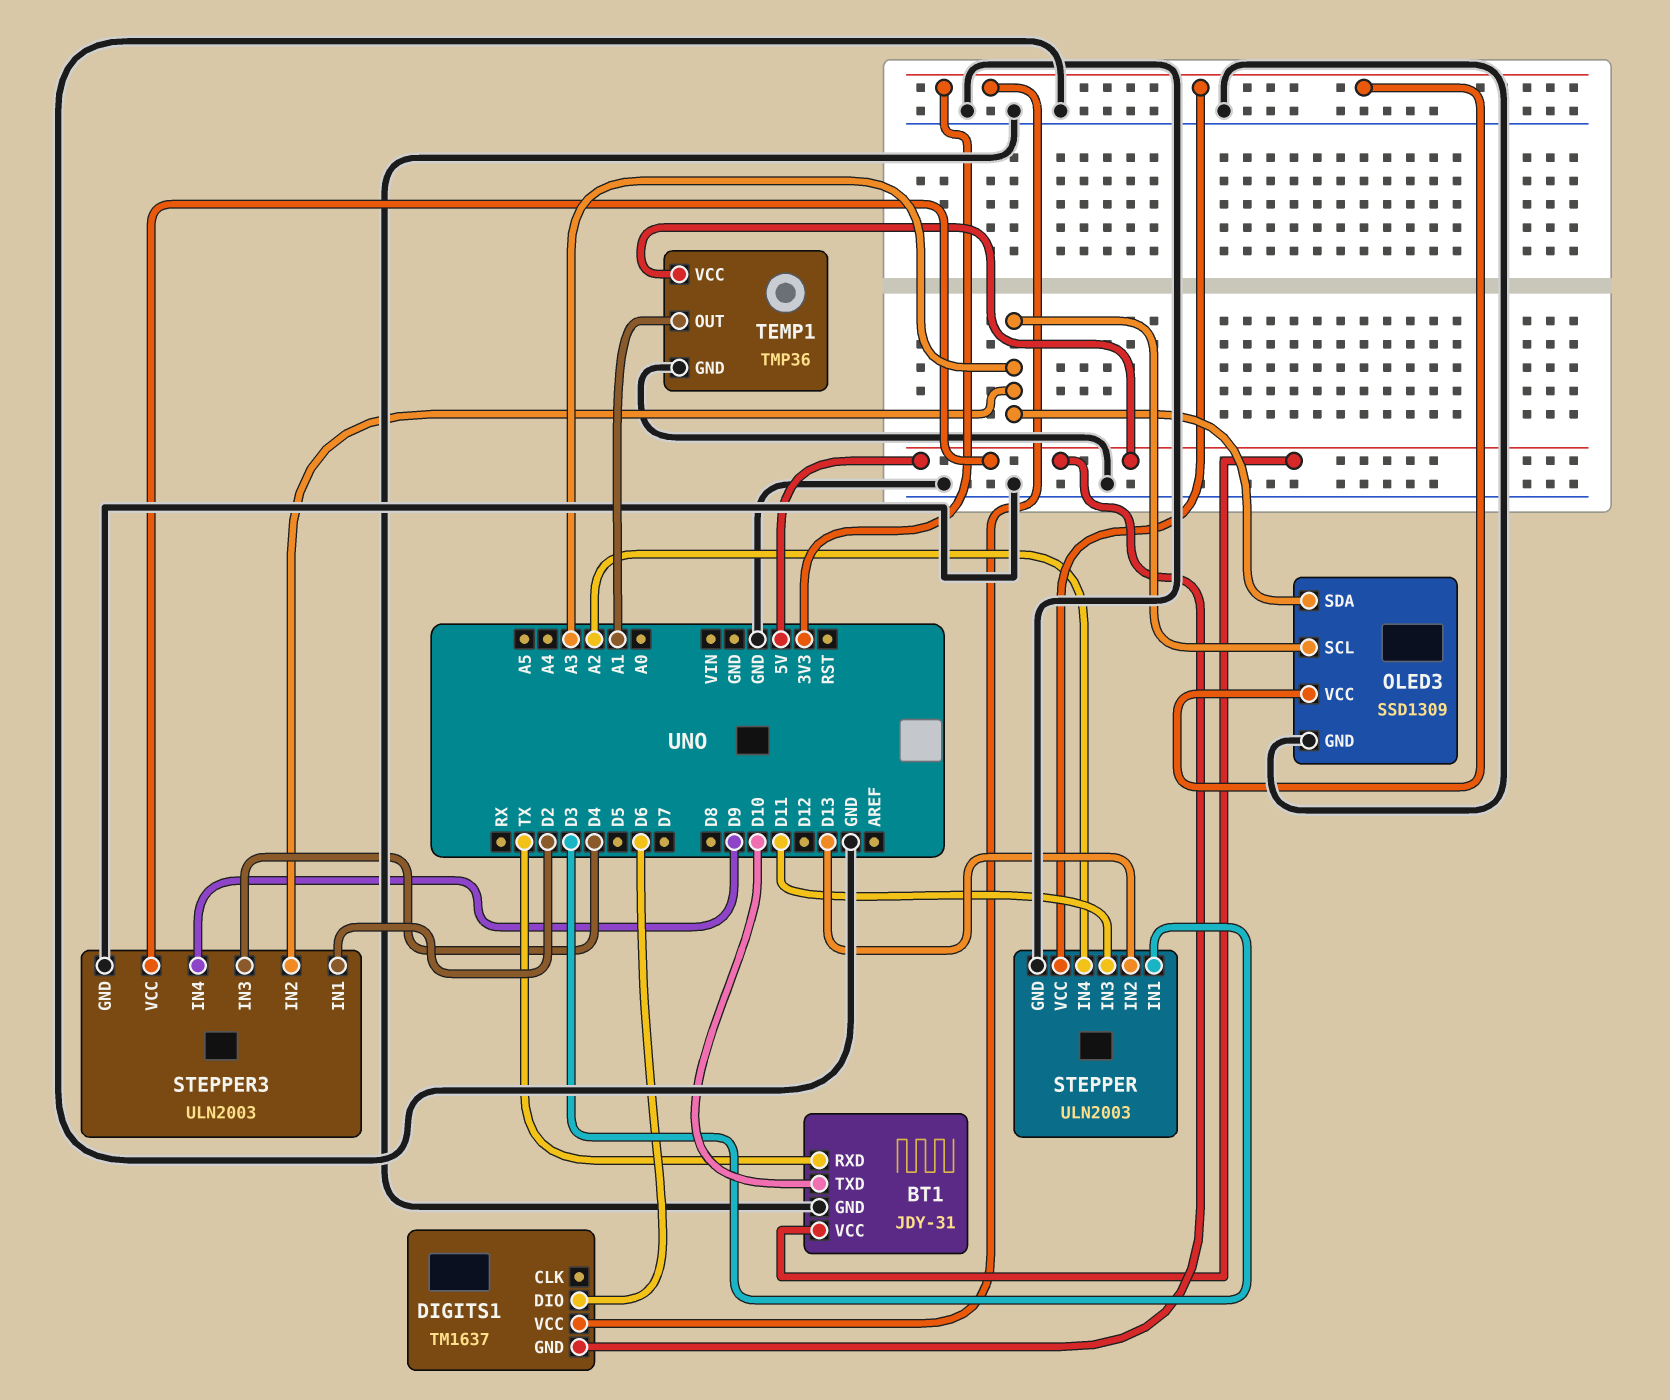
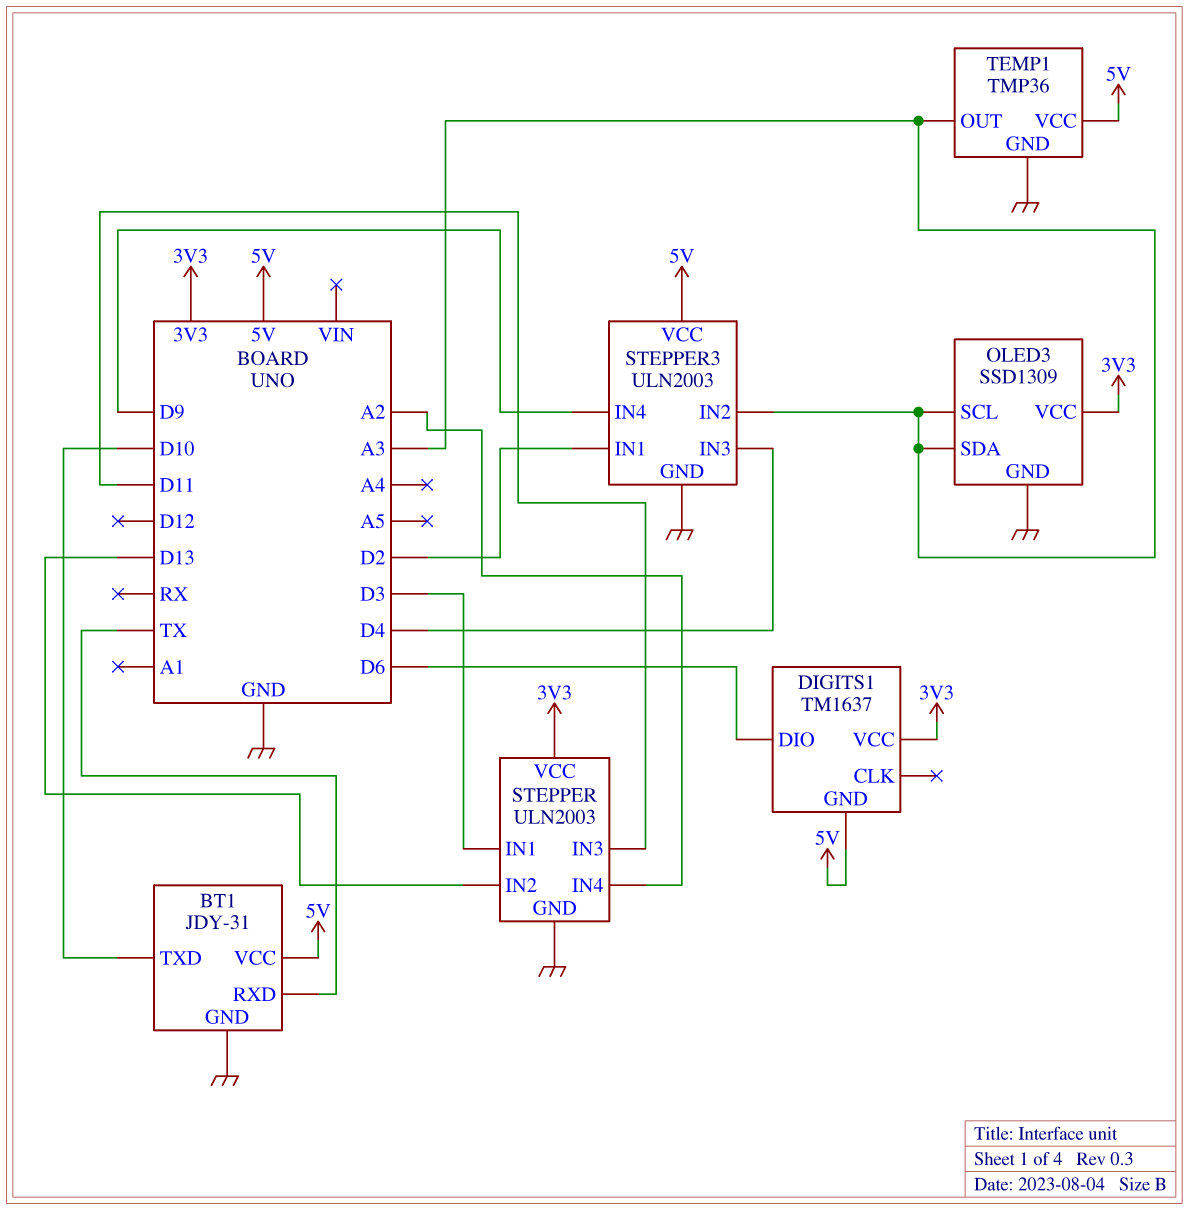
TEMP1 pin OUT: A1 -> A3

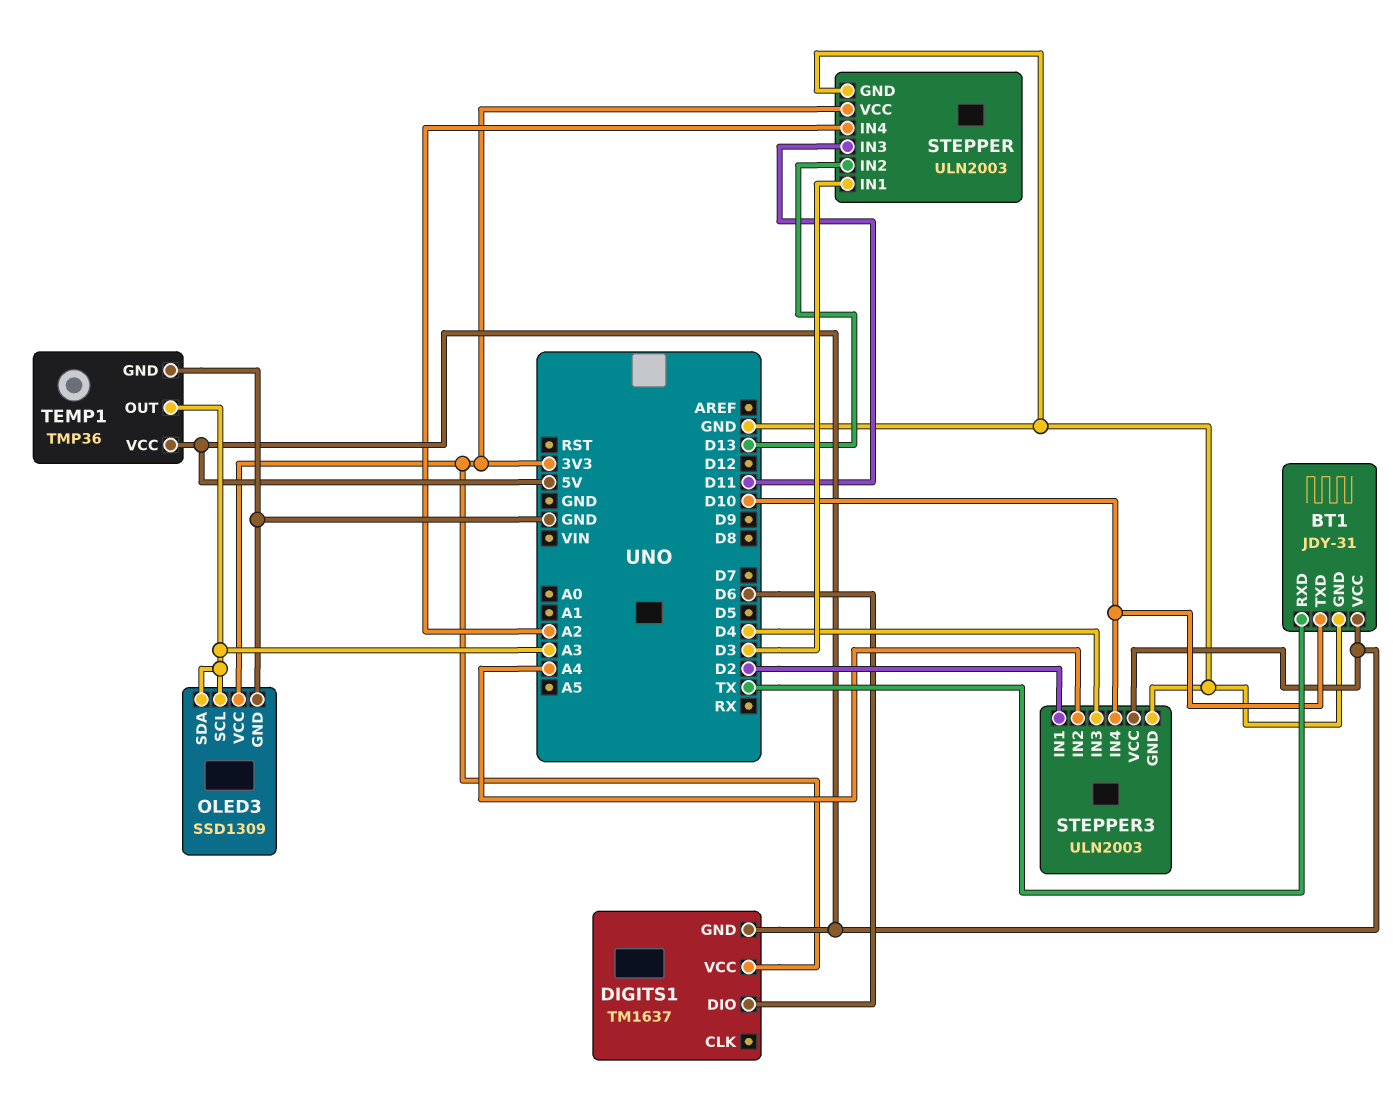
STEPPER3 pin IN2: A3 -> A4
STEPPER3 pin IN4: D9 -> D10

